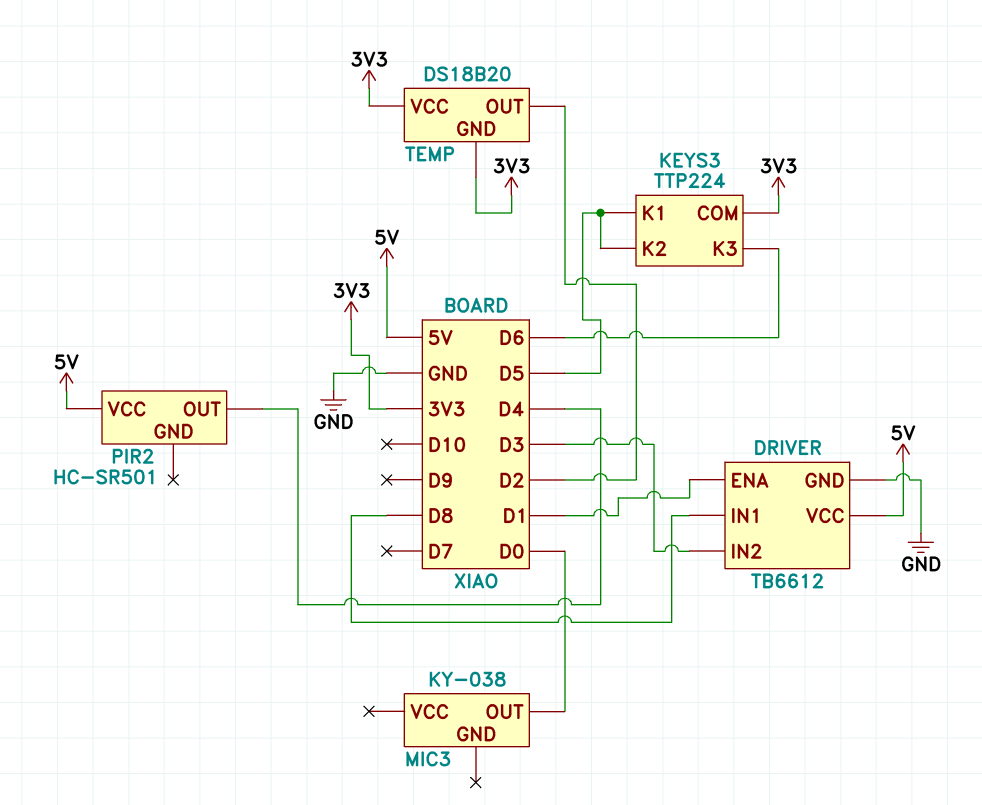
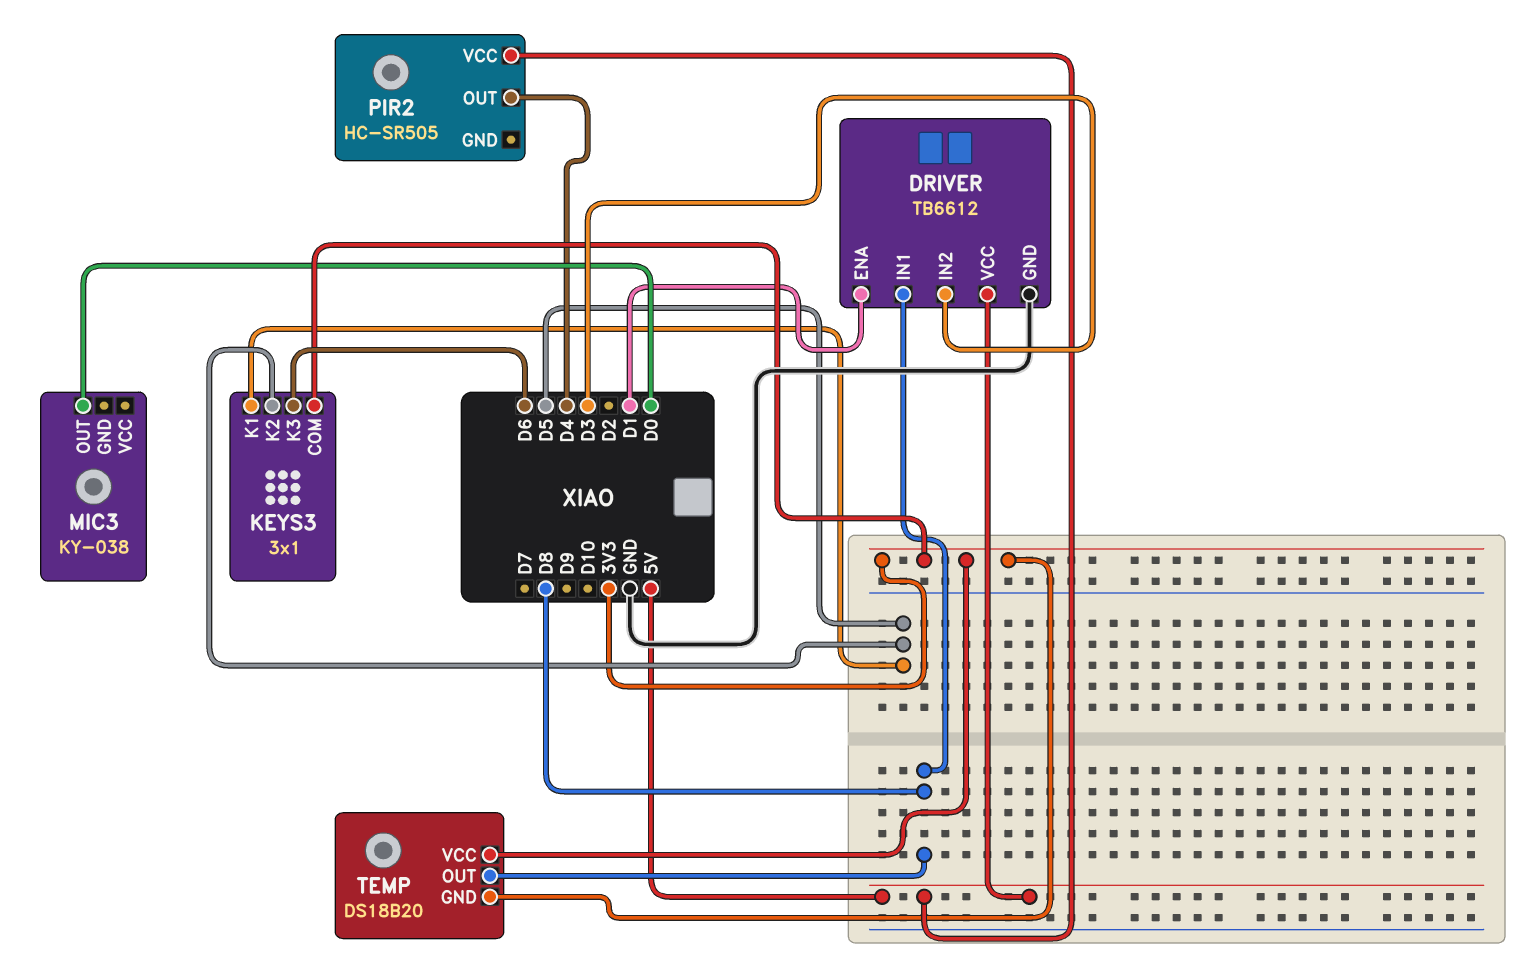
KEYS3: TTP224 -> 3x1
PIR2: HC-SR501 -> HC-SR505
TEMP pin OUT: D2 -> D8

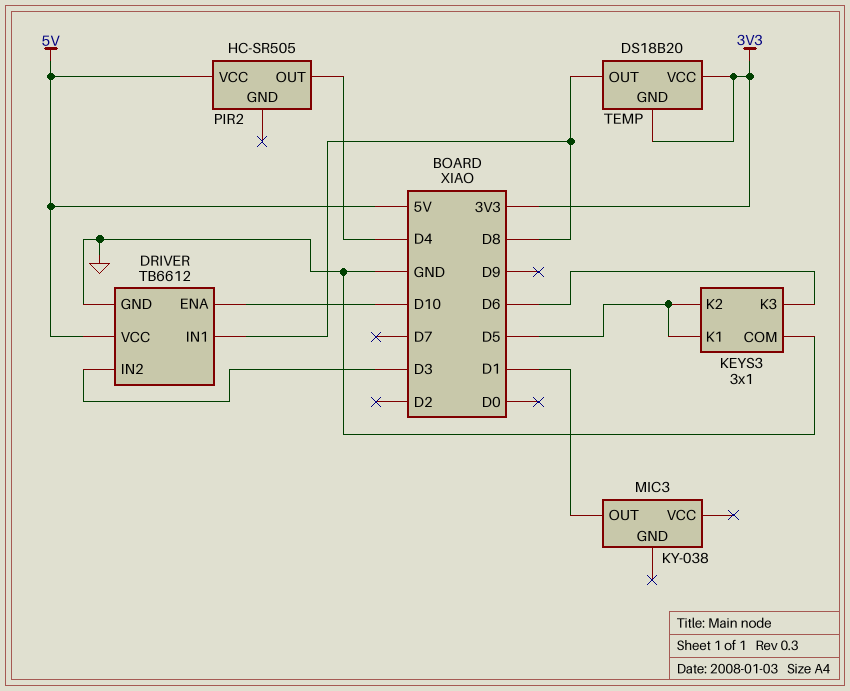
DRIVER pin ENA: D1 -> D10
KEYS3 pin COM: 3V3 -> GND
MIC3 pin OUT: D0 -> D1

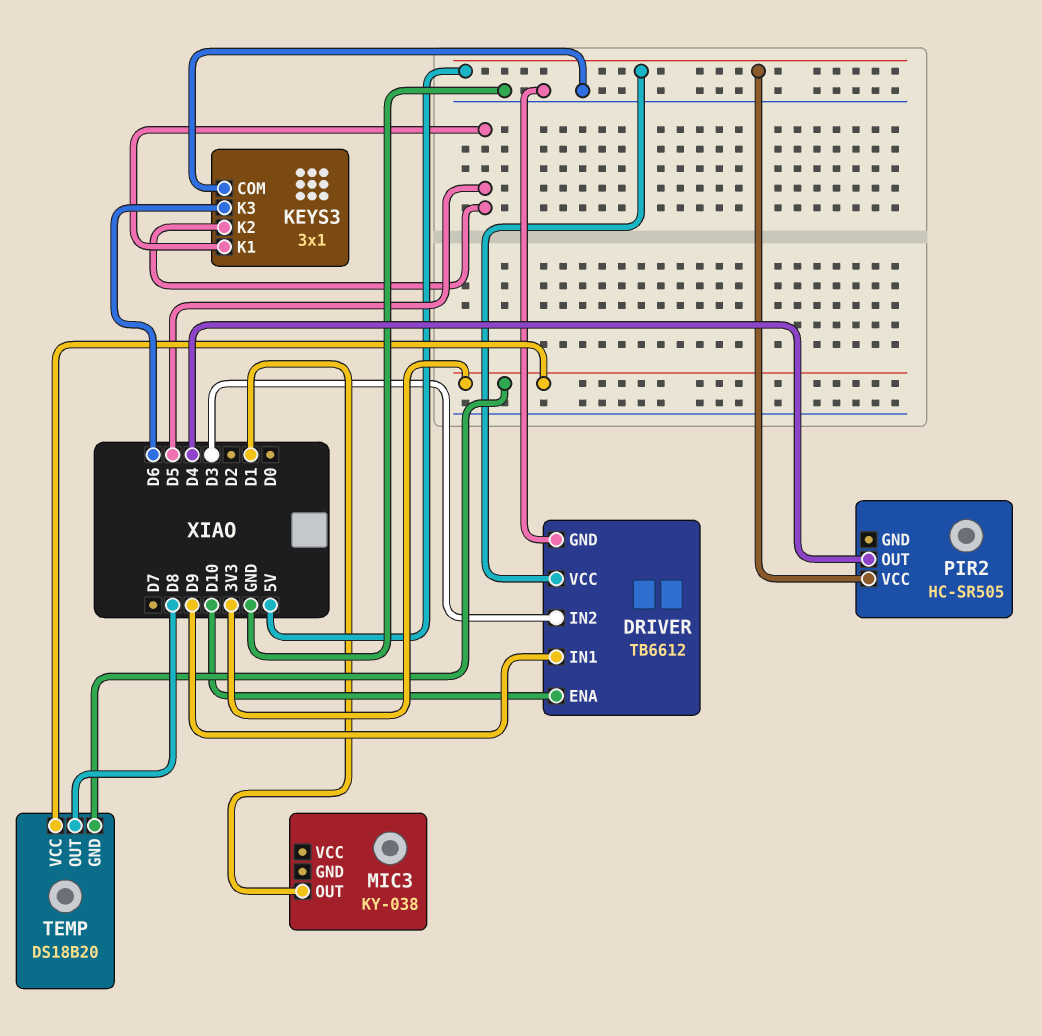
DRIVER pin IN1: D8 -> D9

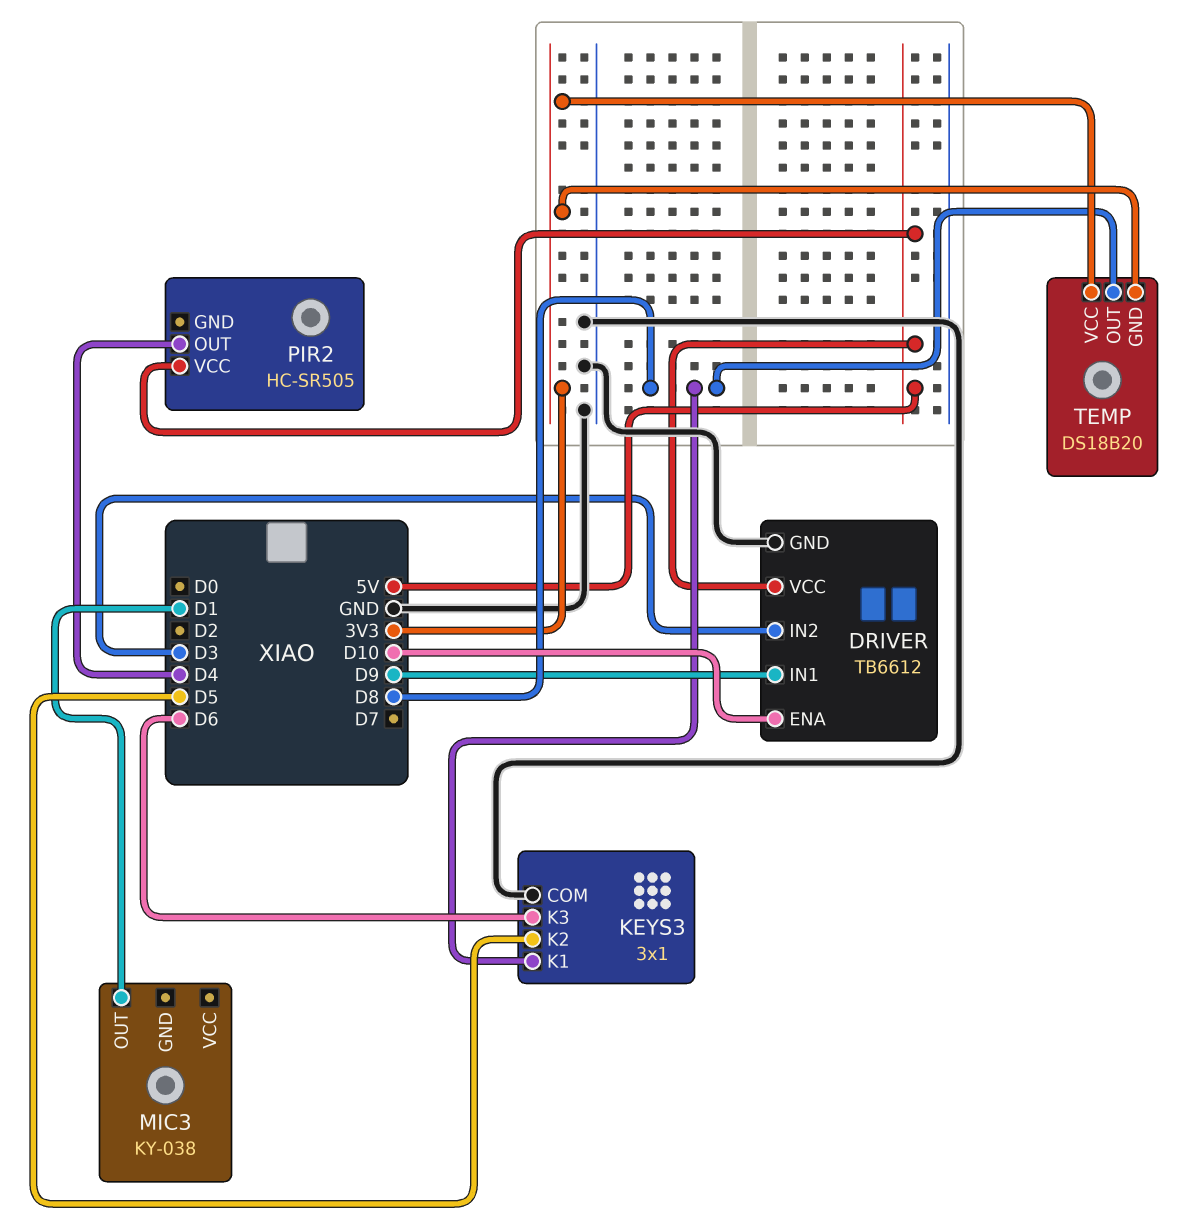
KEYS3 pin K1: D5 -> D8

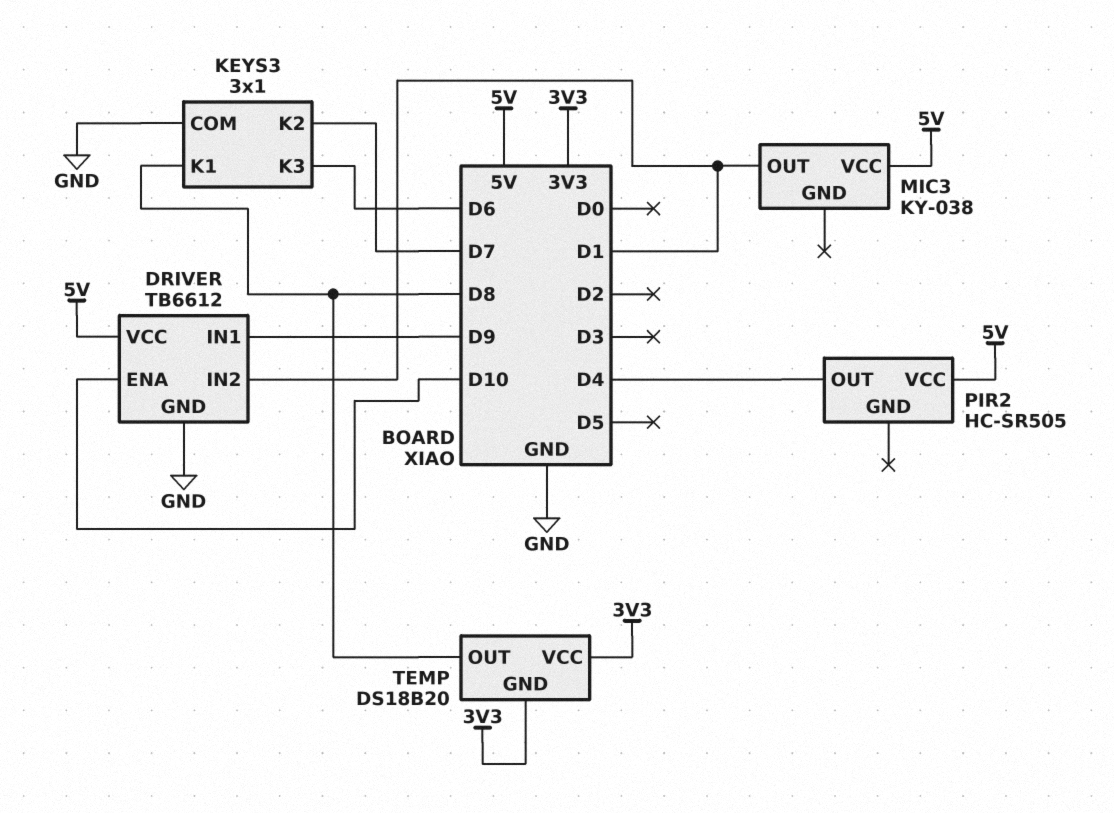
DRIVER pin IN2: D3 -> D1
KEYS3 pin K2: D5 -> D7
MIC3 pin VCC: none -> 5V

